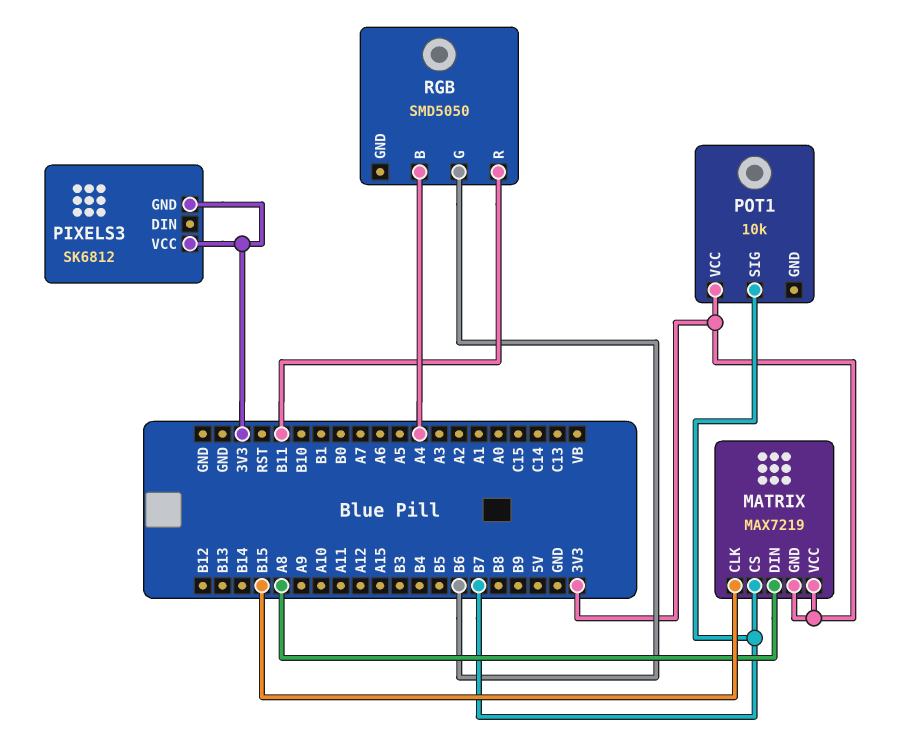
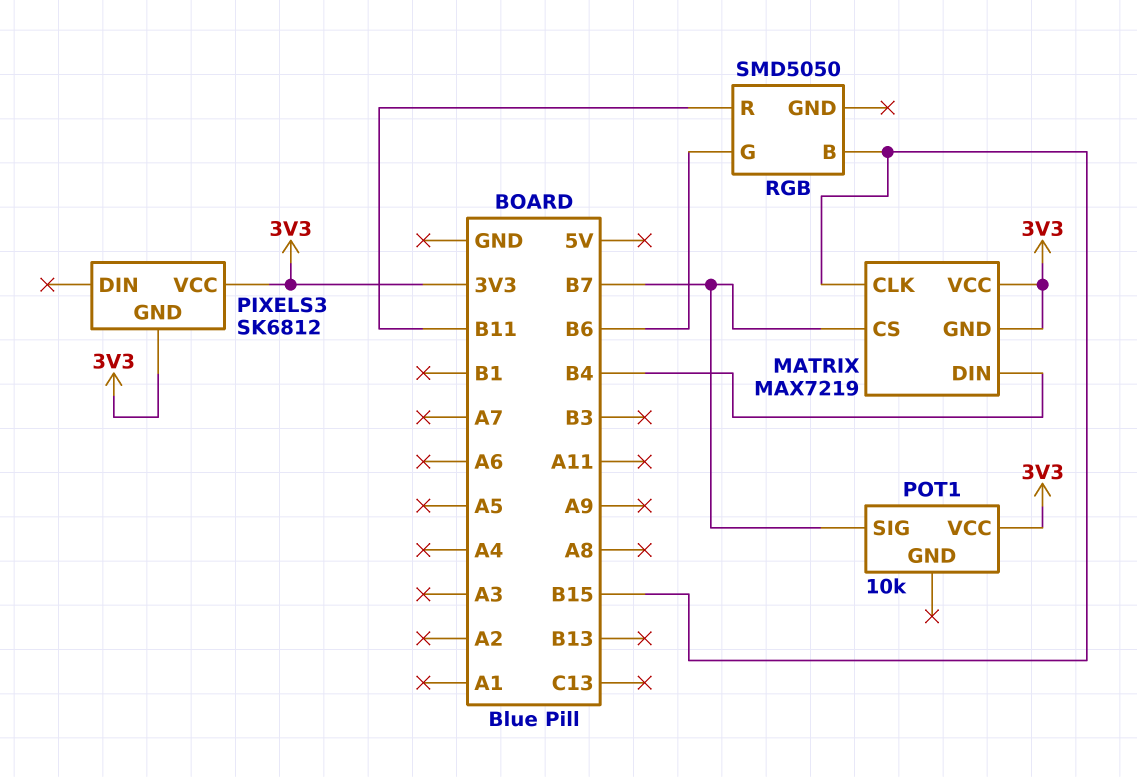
MATRIX pin DIN: A8 -> B4
RGB pin B: A4 -> B15

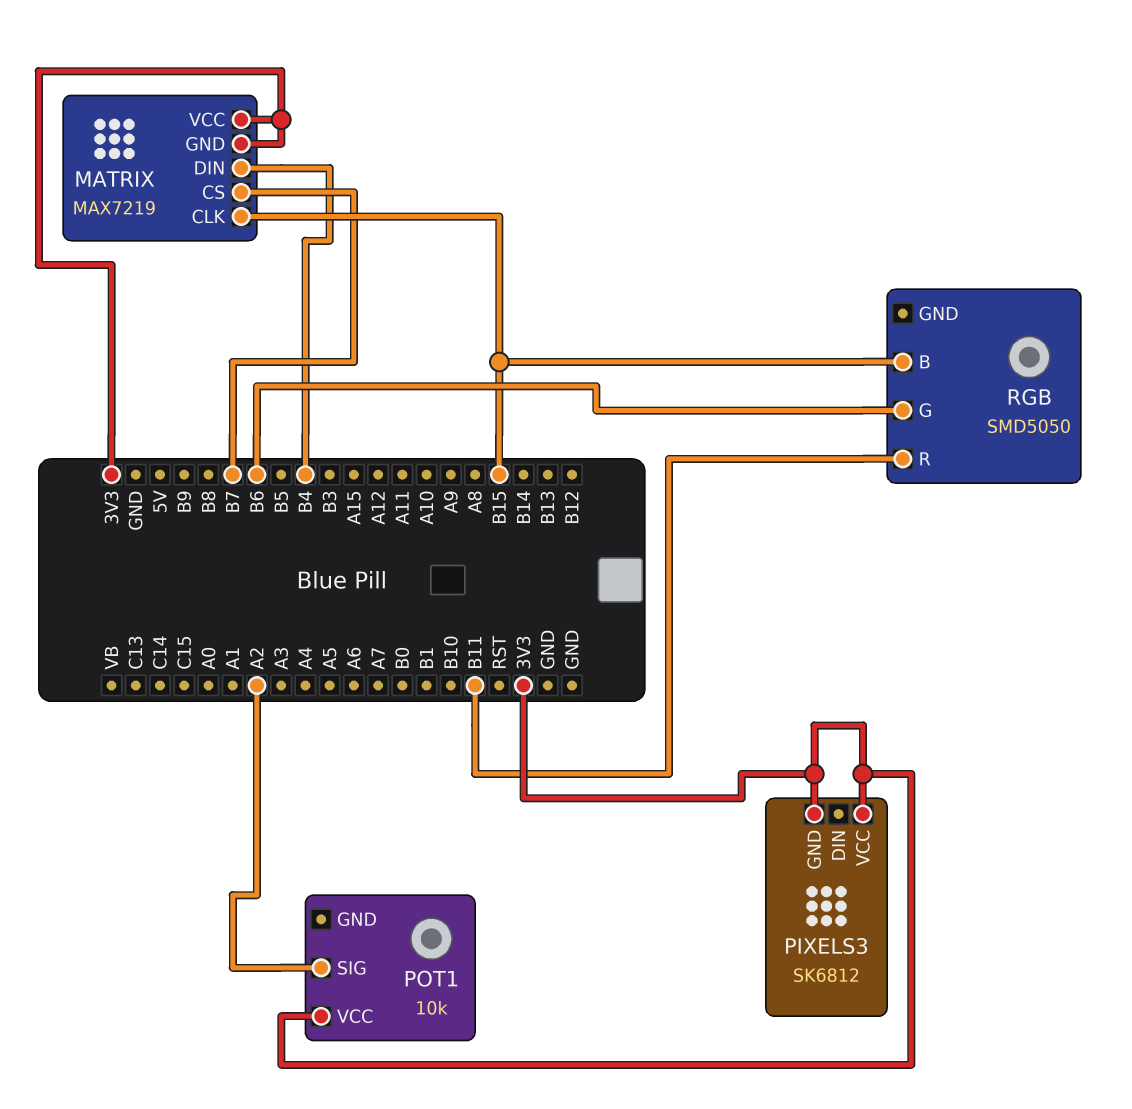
POT1 pin SIG: B7 -> A2

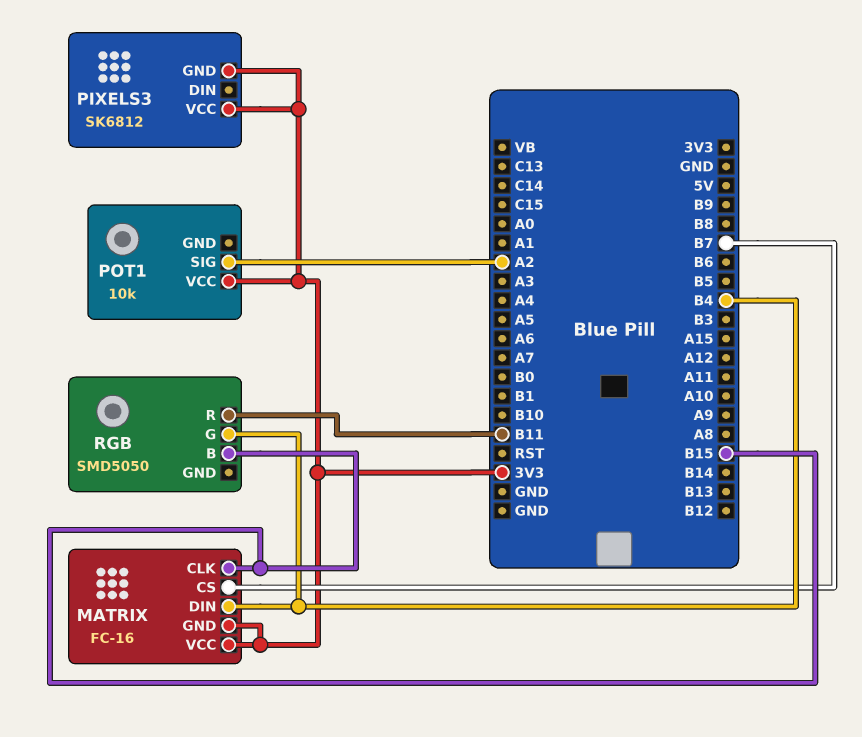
MATRIX: MAX7219 -> FC-16
RGB pin G: B6 -> B4

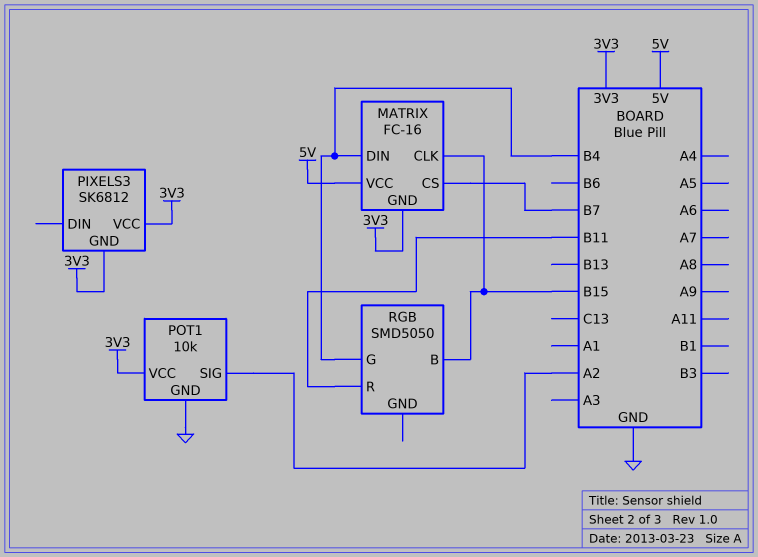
MATRIX pin VCC: 3V3 -> 5V
POT1 pin GND: none -> GND

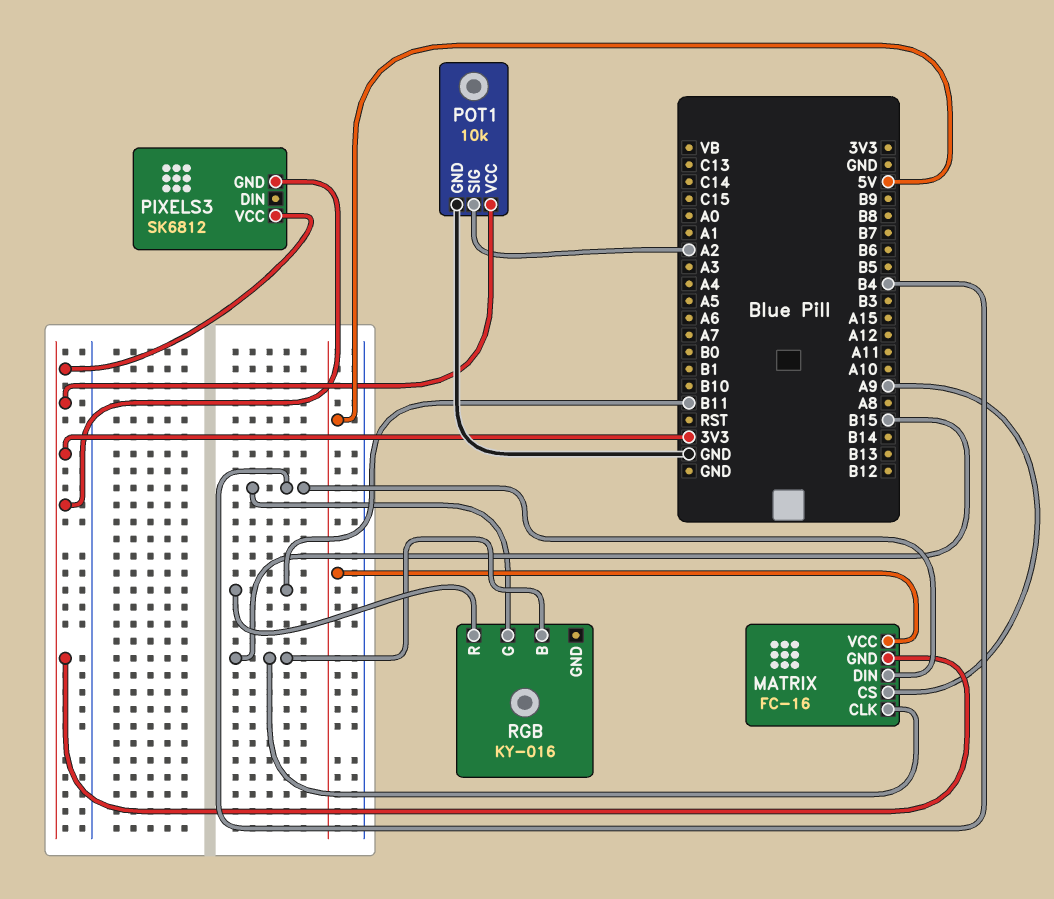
MATRIX pin CS: B7 -> A9
RGB: SMD5050 -> KY-016

